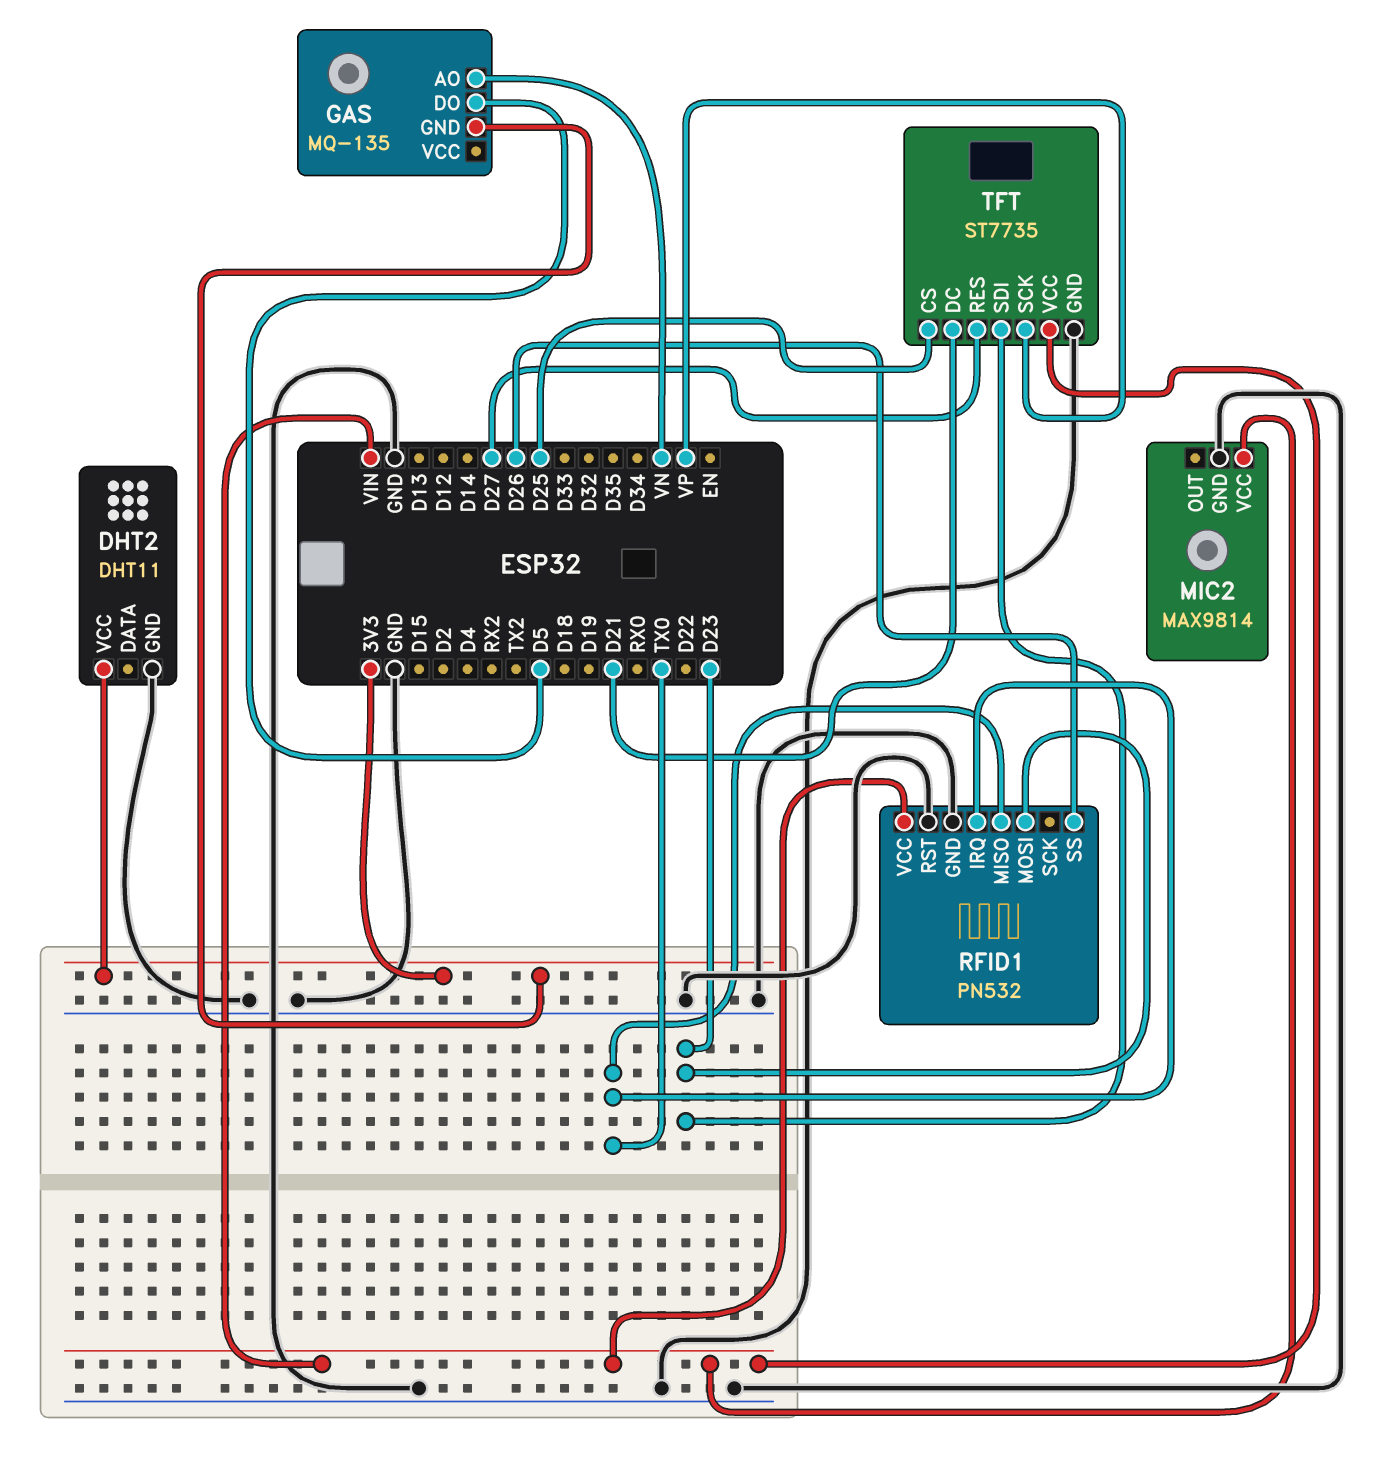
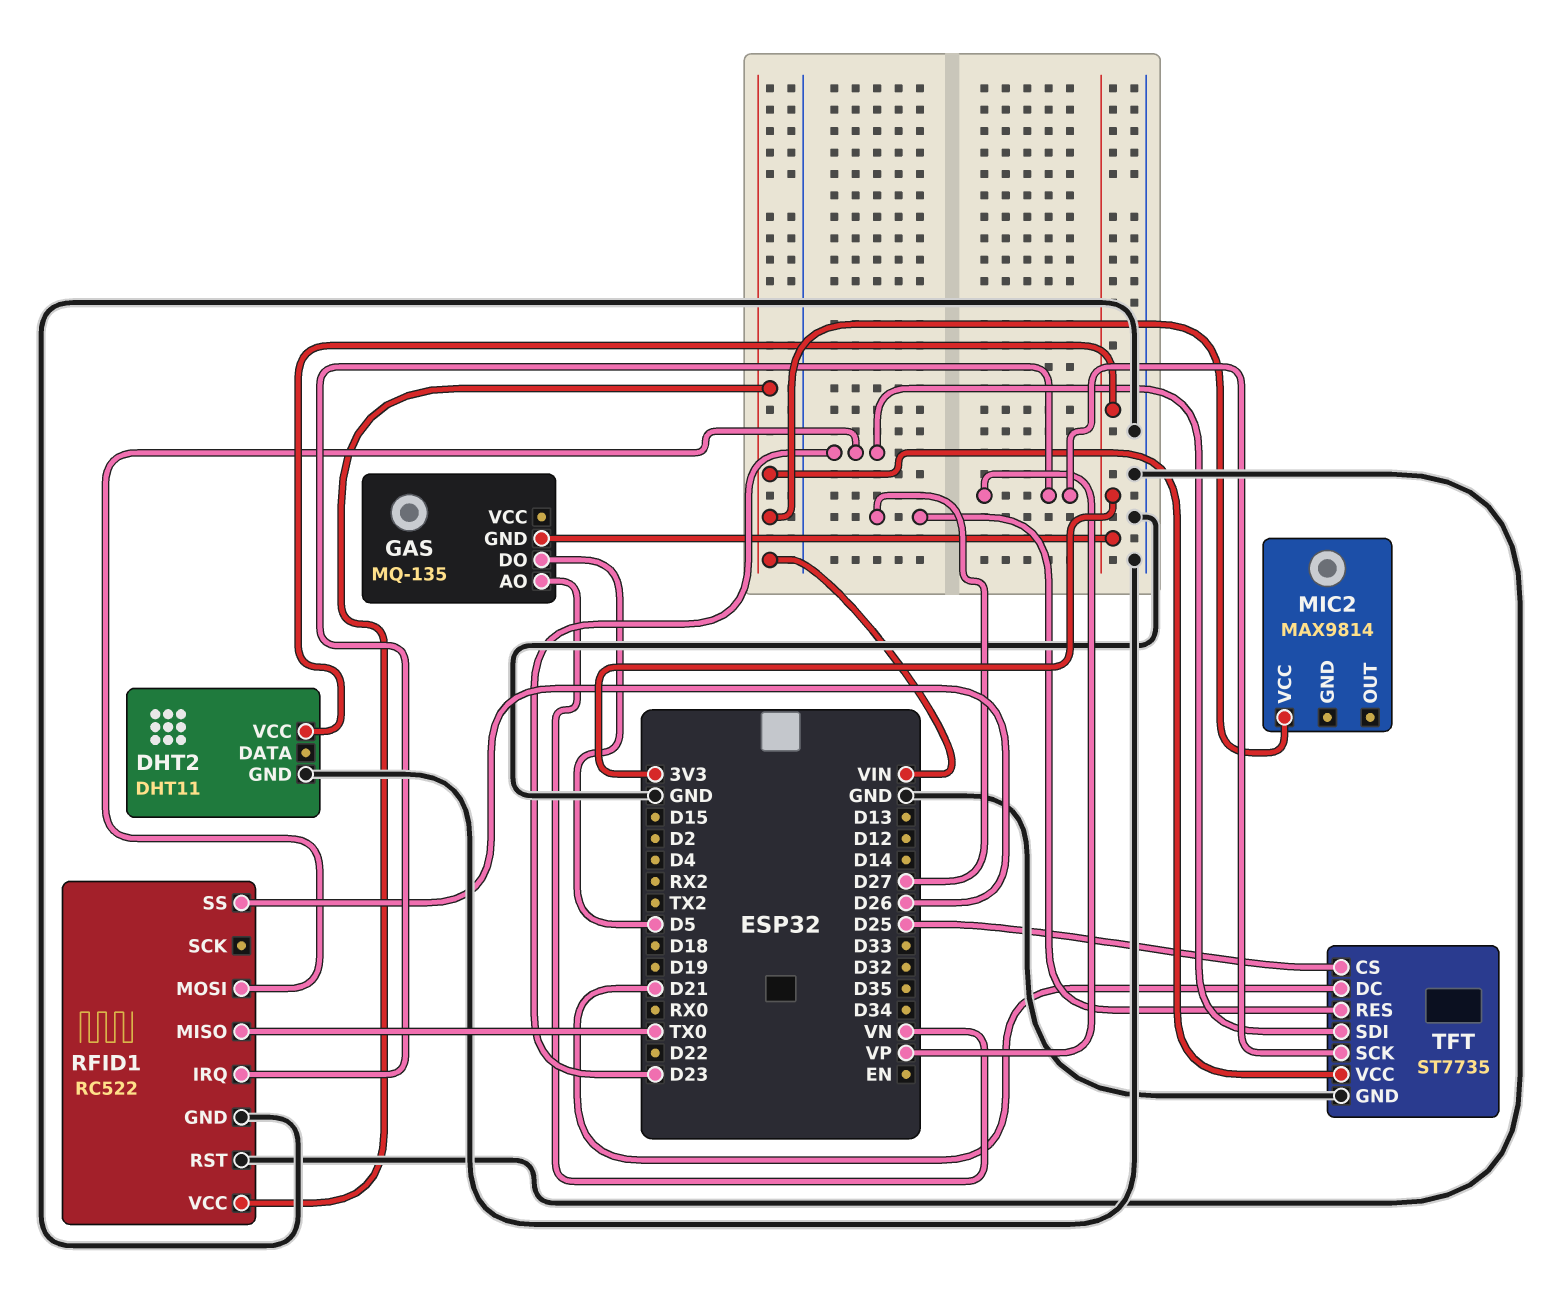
MIC2 pin GND: GND -> none
RFID1: PN532 -> RC522
RFID1 pin IRQ: TX0 -> VP

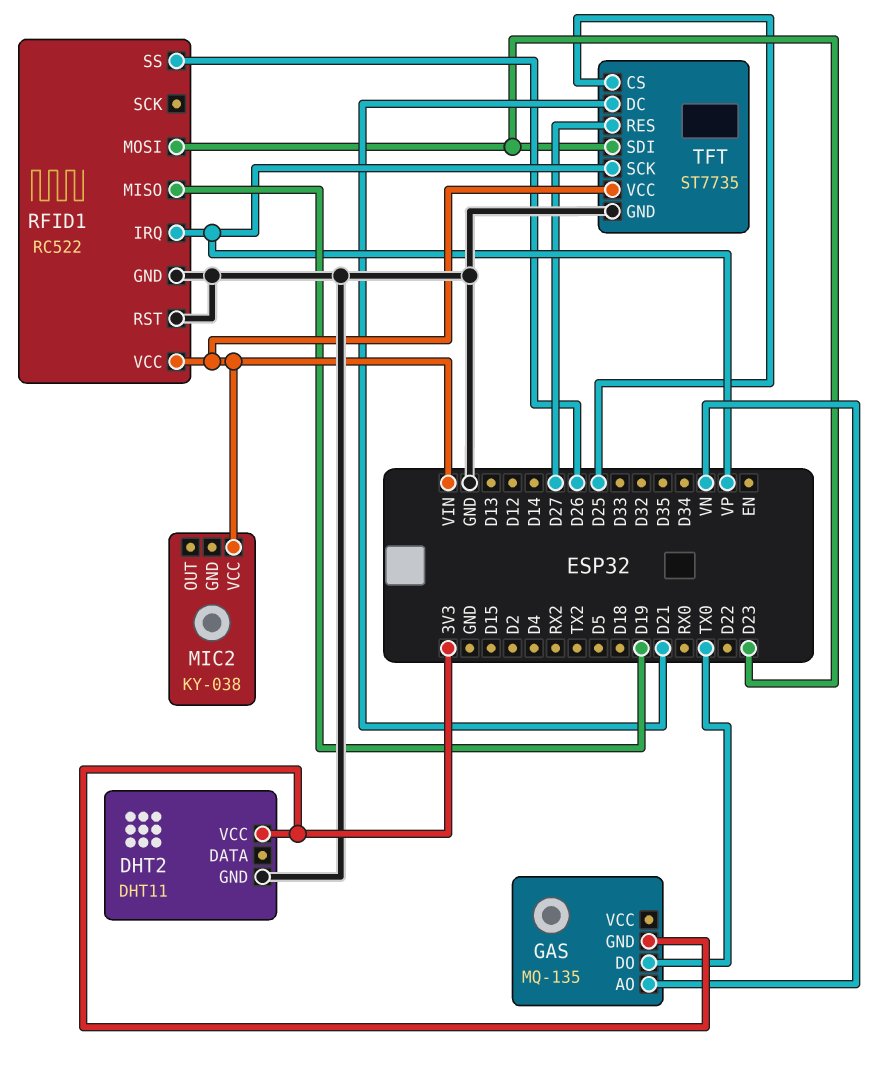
GAS pin DO: D5 -> TX0
MIC2: MAX9814 -> KY-038
RFID1 pin MISO: TX0 -> D19

